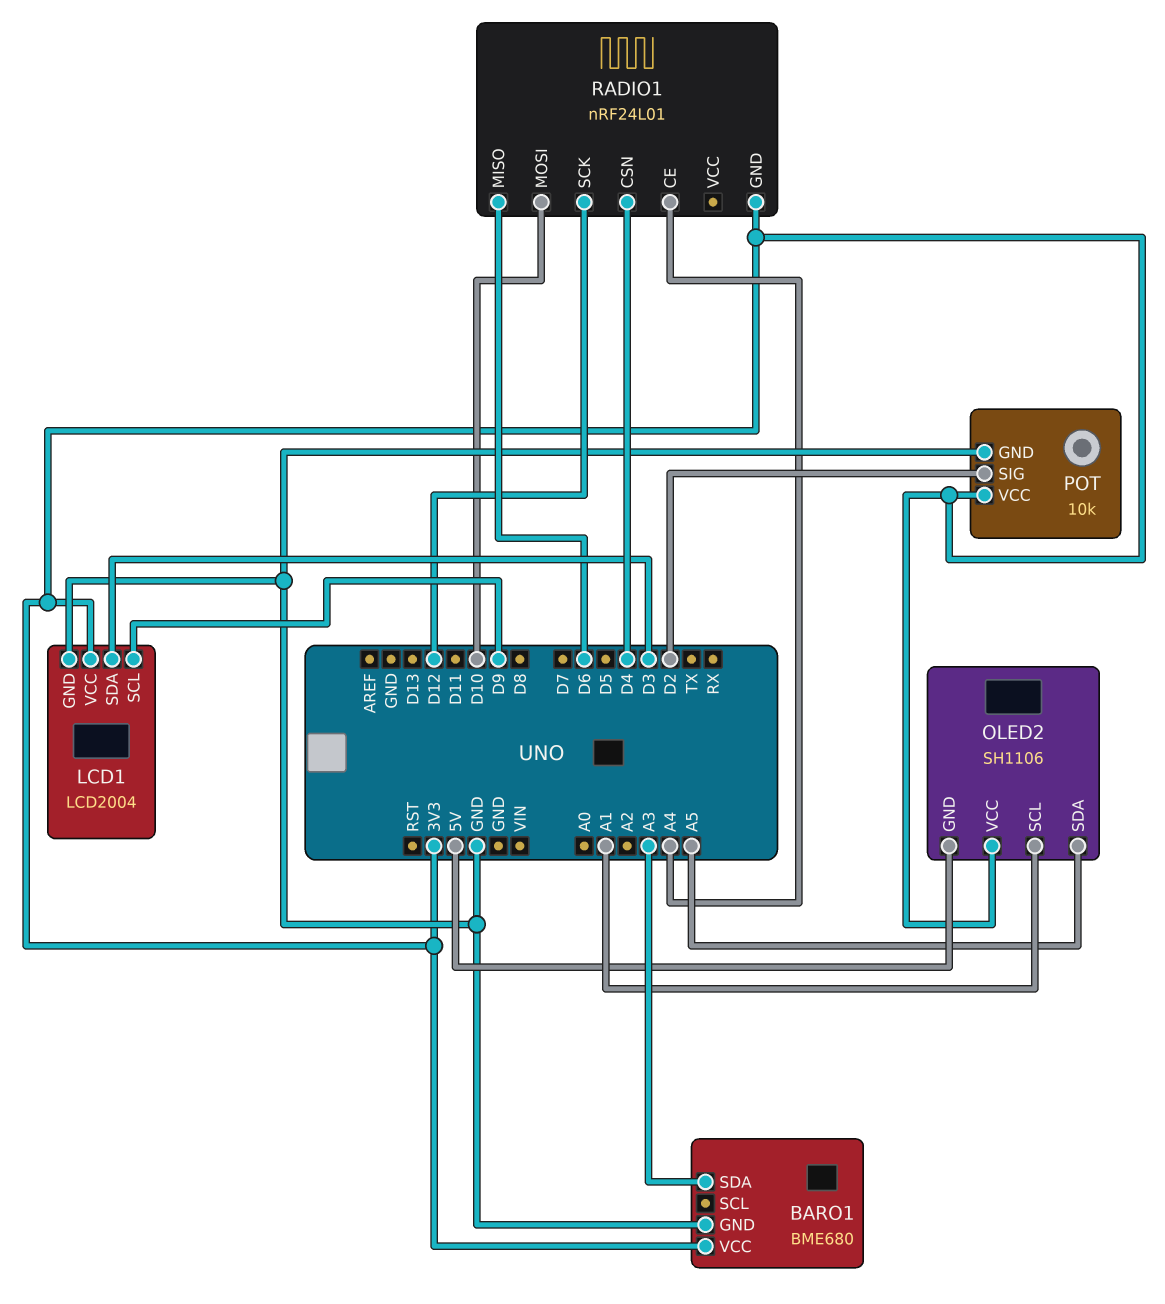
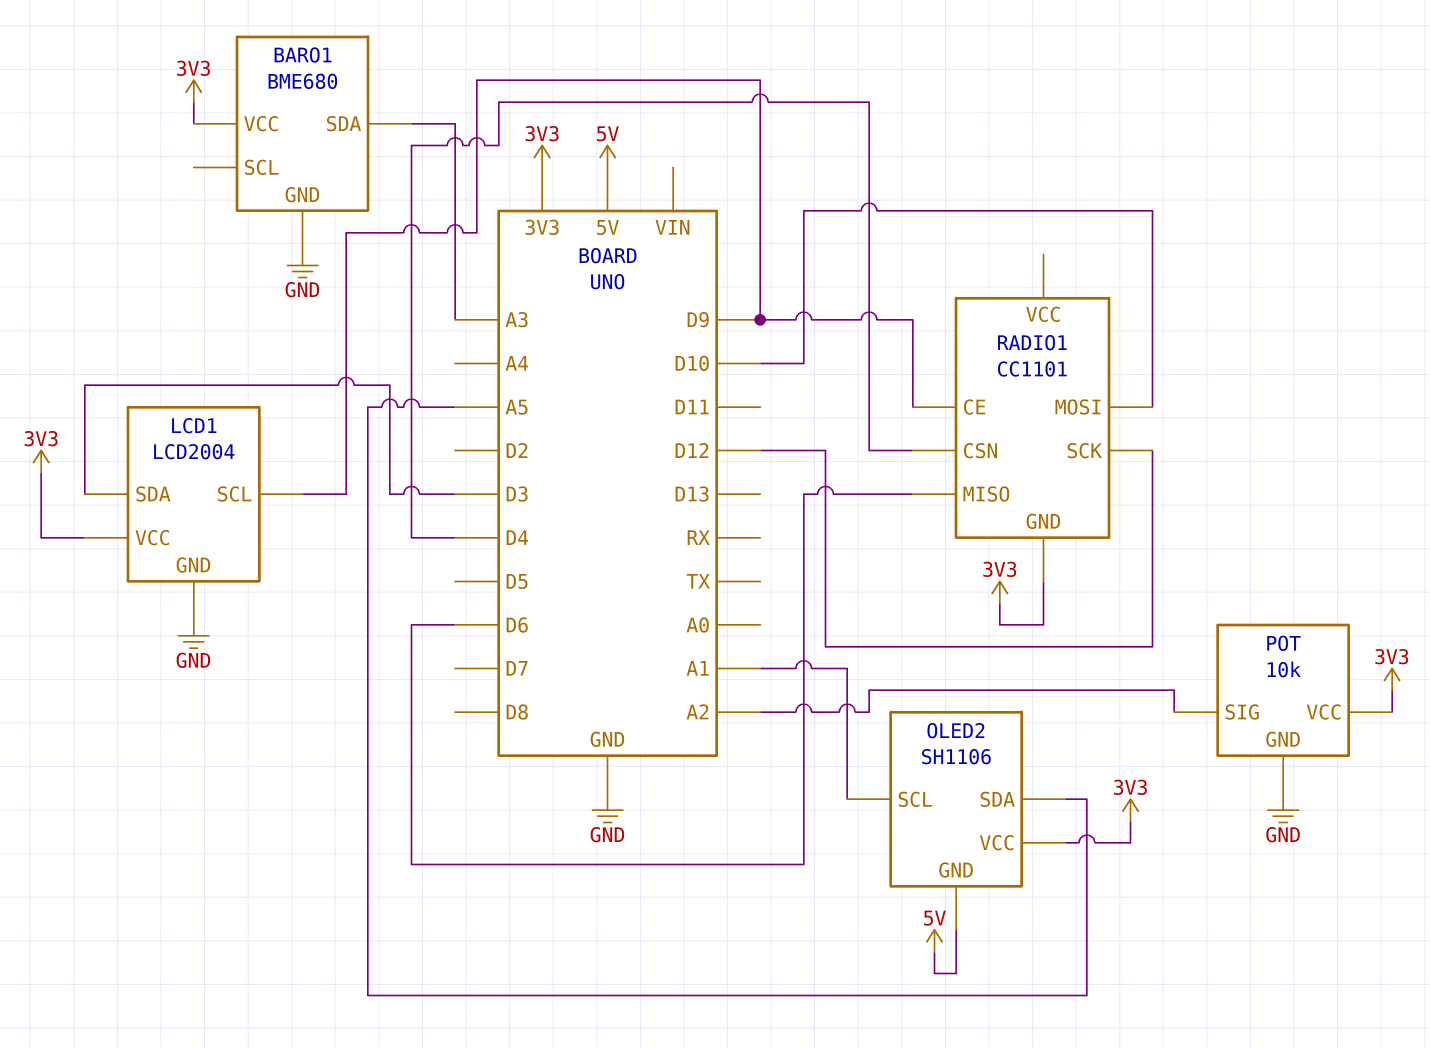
POT pin SIG: D2 -> A2
RADIO1: nRF24L01 -> CC1101
RADIO1 pin CE: A4 -> D9

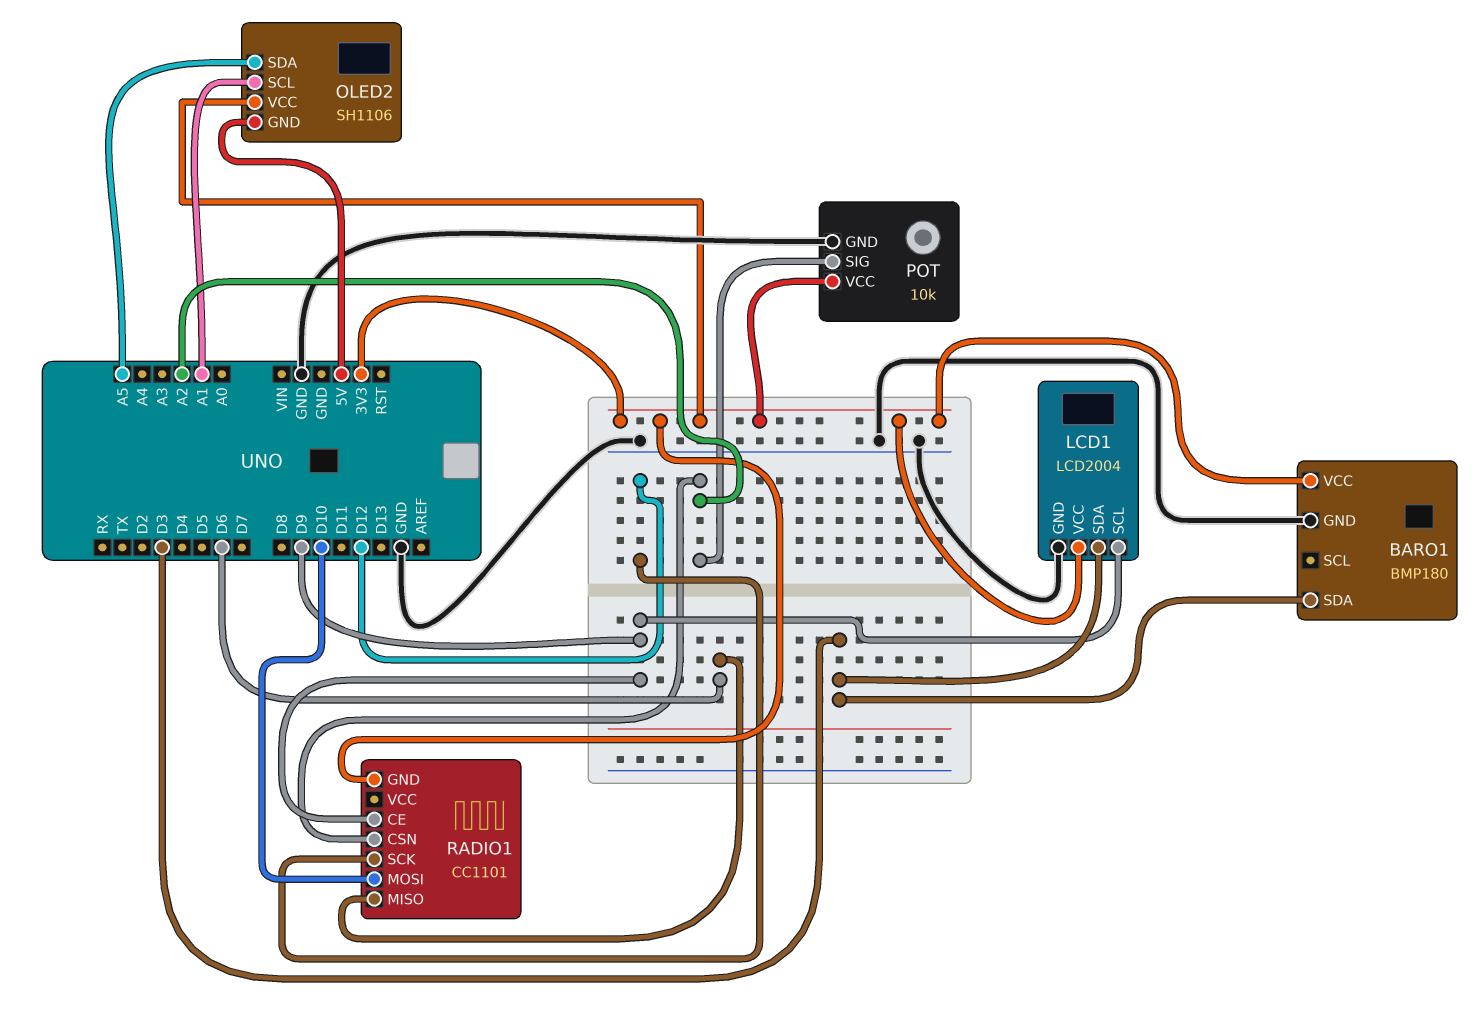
BARO1: BME680 -> BMP180
BARO1 pin SDA: A3 -> D3
RADIO1 pin CSN: D4 -> A2

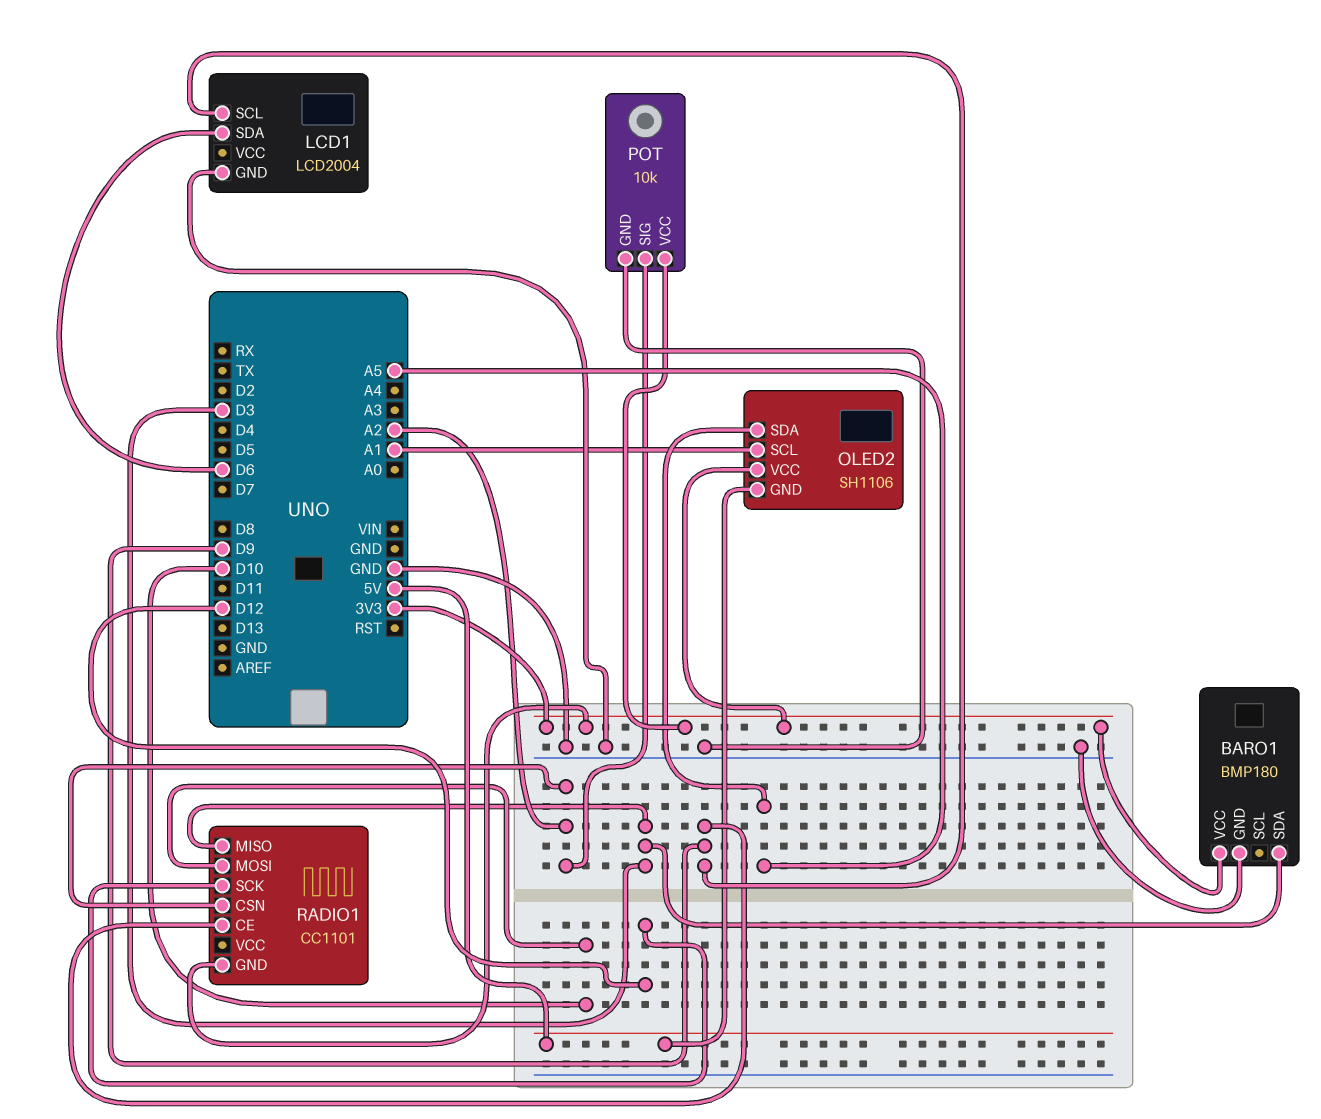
LCD1 pin SDA: D3 -> D6
LCD1 pin VCC: 3V3 -> none
RADIO1 pin MISO: D6 -> D3

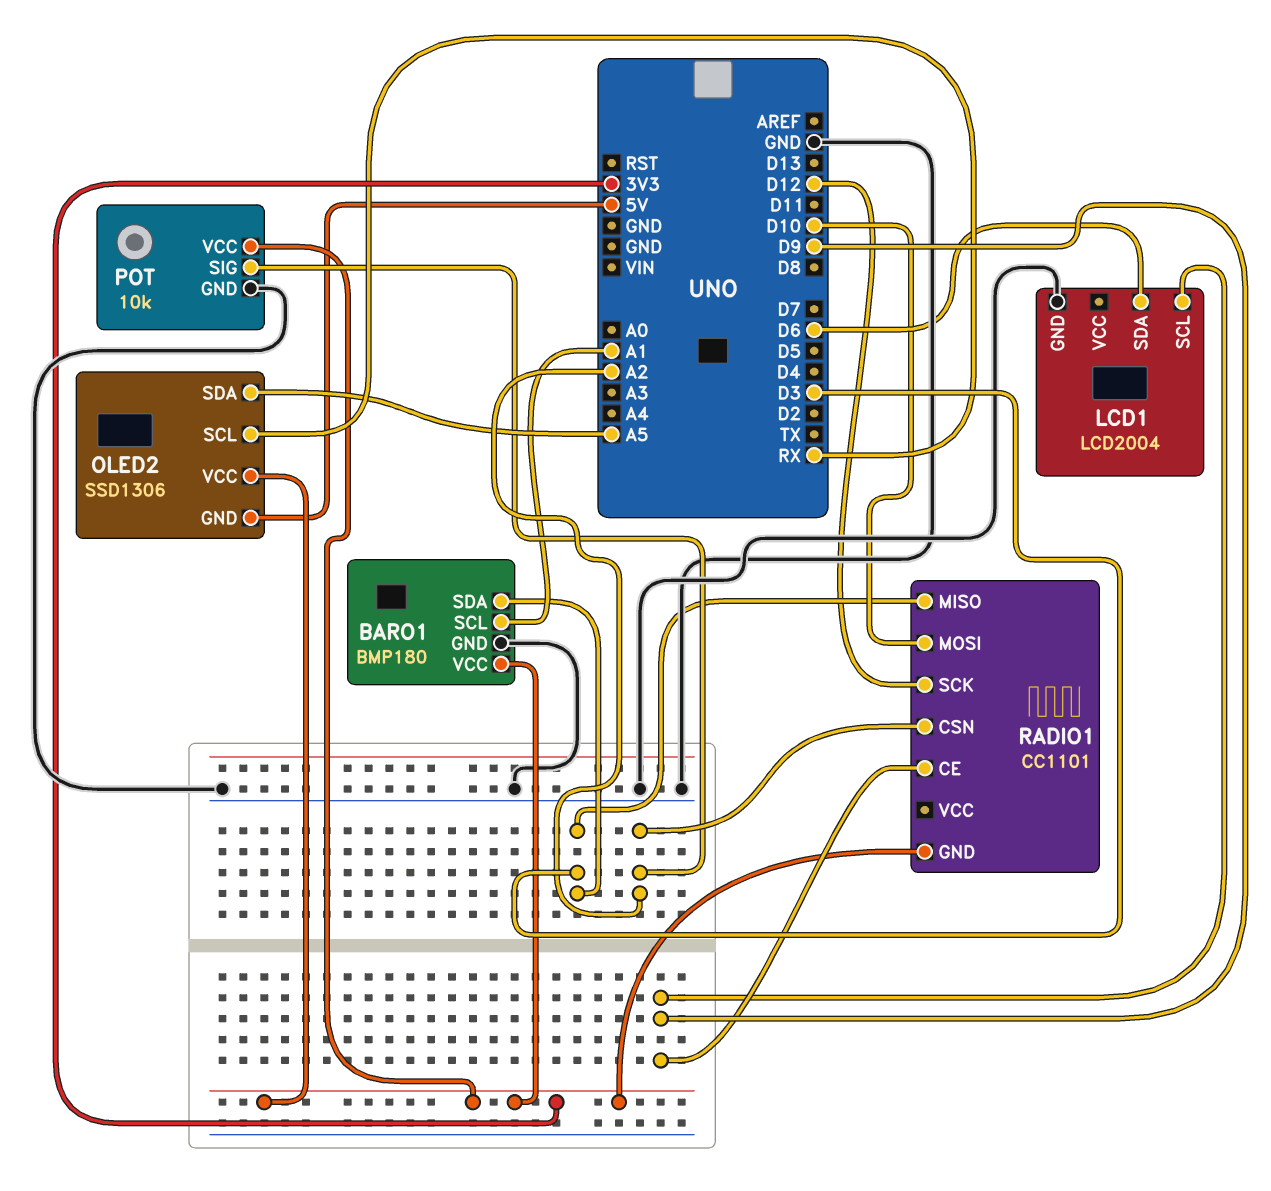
BARO1 pin SCL: none -> A1
OLED2: SH1106 -> SSD1306
OLED2 pin SCL: A1 -> RX

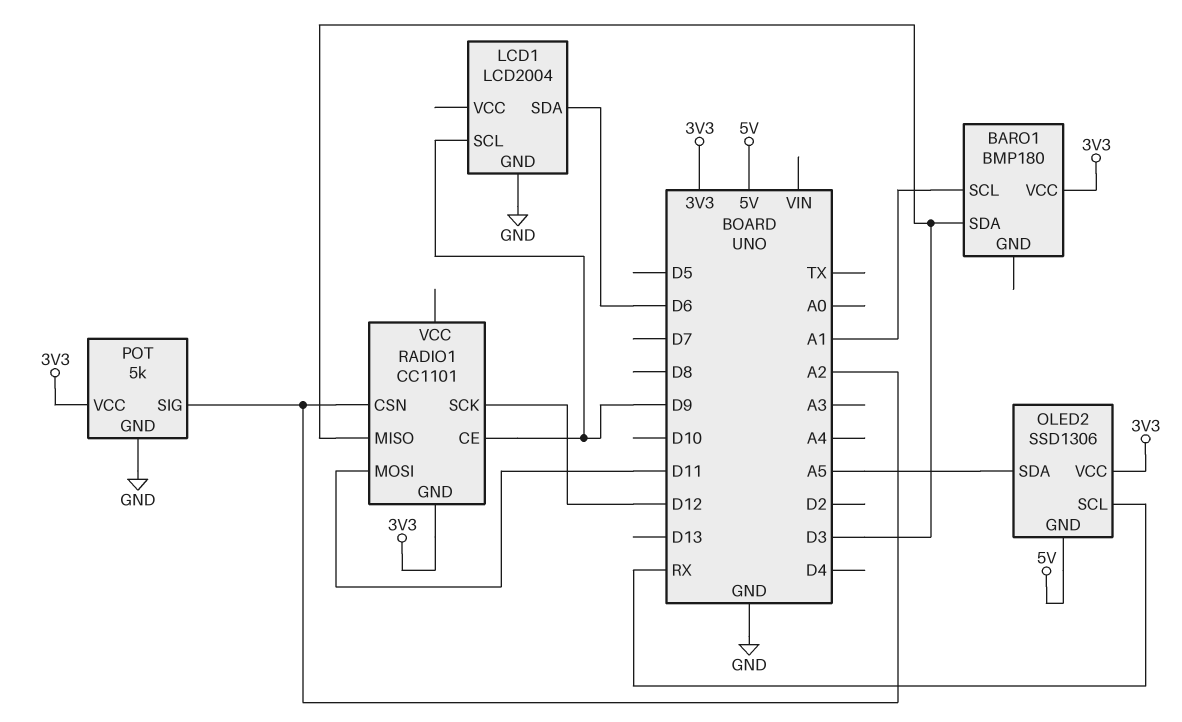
BARO1 pin GND: GND -> none
POT: 10k -> 5k
RADIO1 pin MOSI: D10 -> D11

